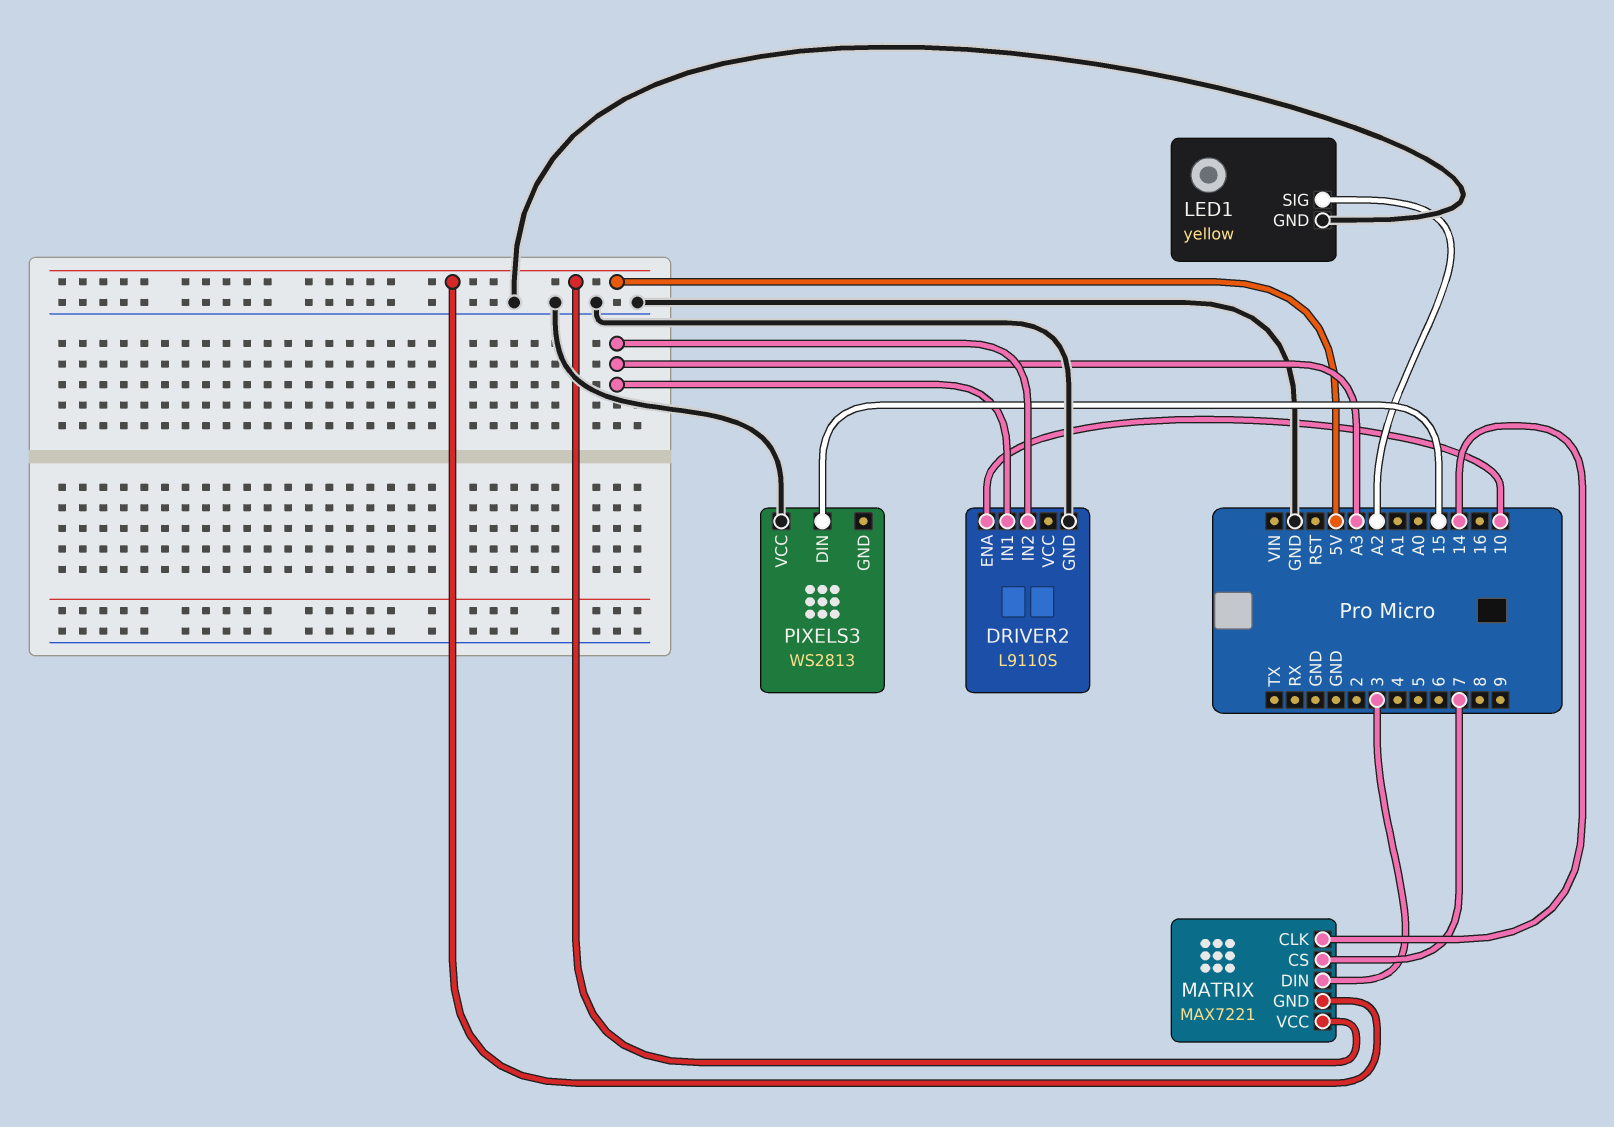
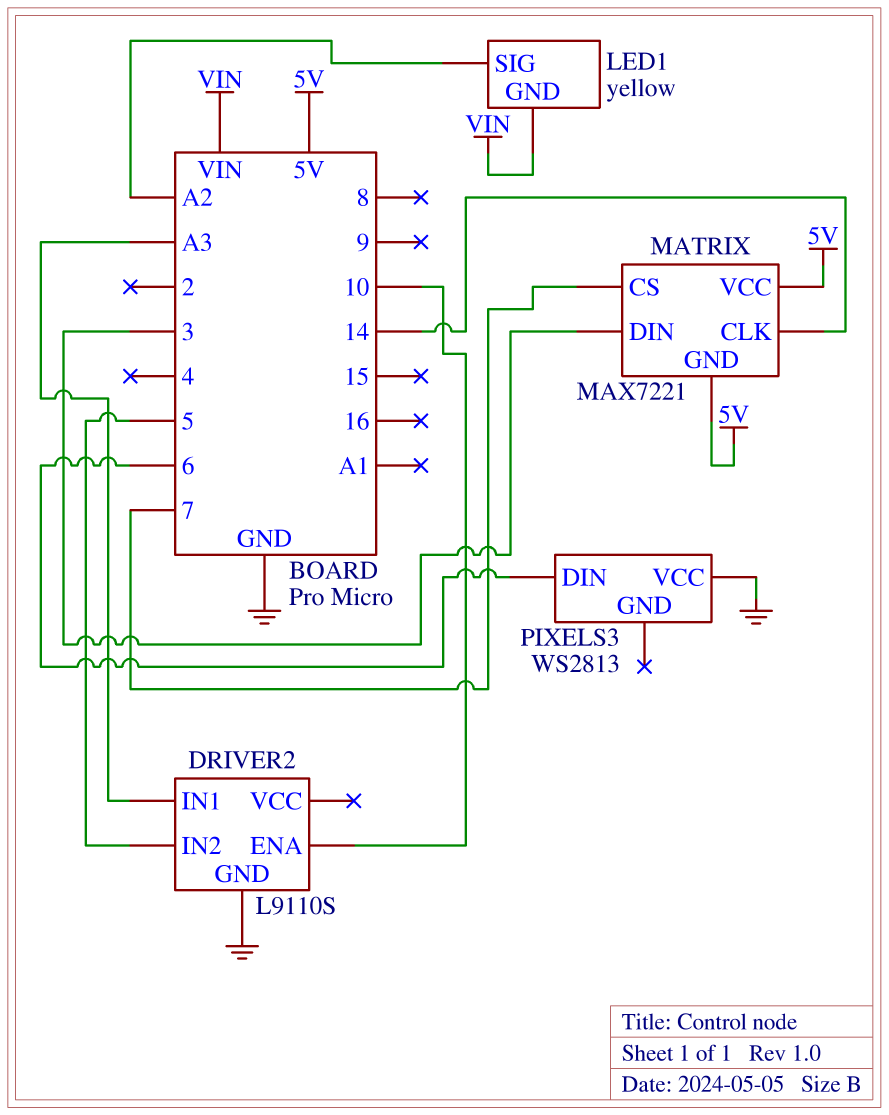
DRIVER2 pin IN2: A3 -> 5
LED1 pin GND: GND -> VIN
PIXELS3 pin DIN: 15 -> 6

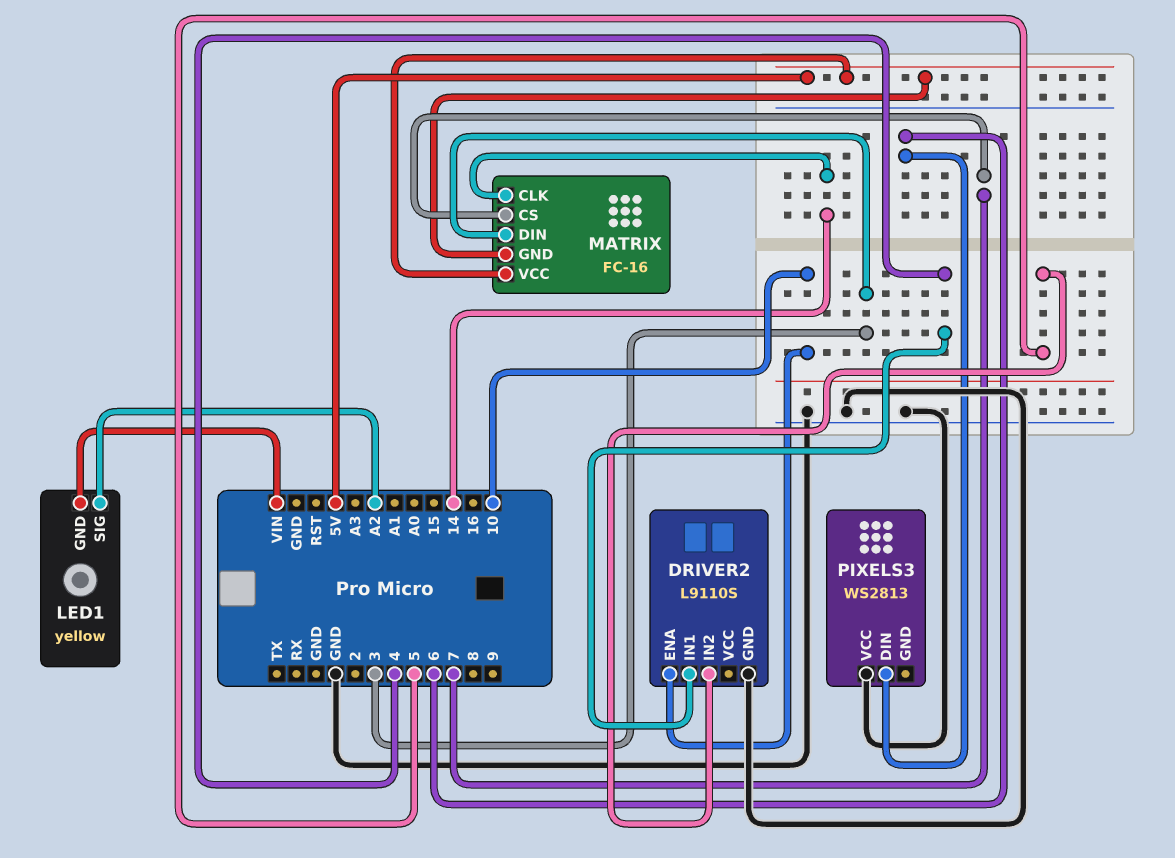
DRIVER2 pin IN1: A3 -> 4
MATRIX: MAX7221 -> FC-16

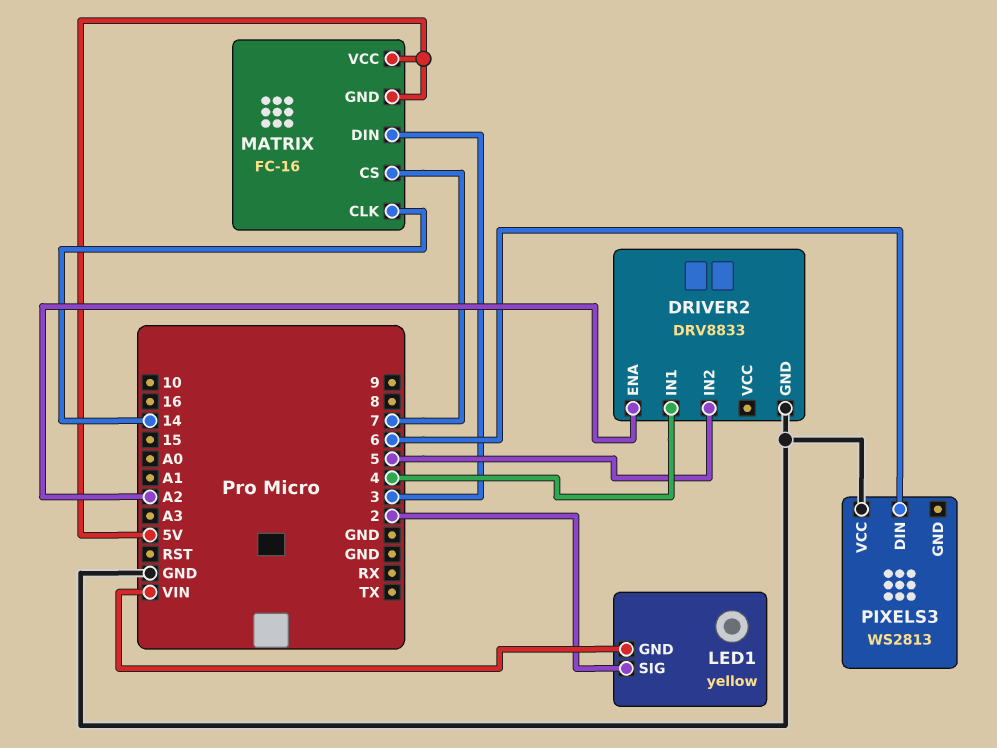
DRIVER2: L9110S -> DRV8833
DRIVER2 pin ENA: 10 -> A2
LED1 pin SIG: A2 -> 2

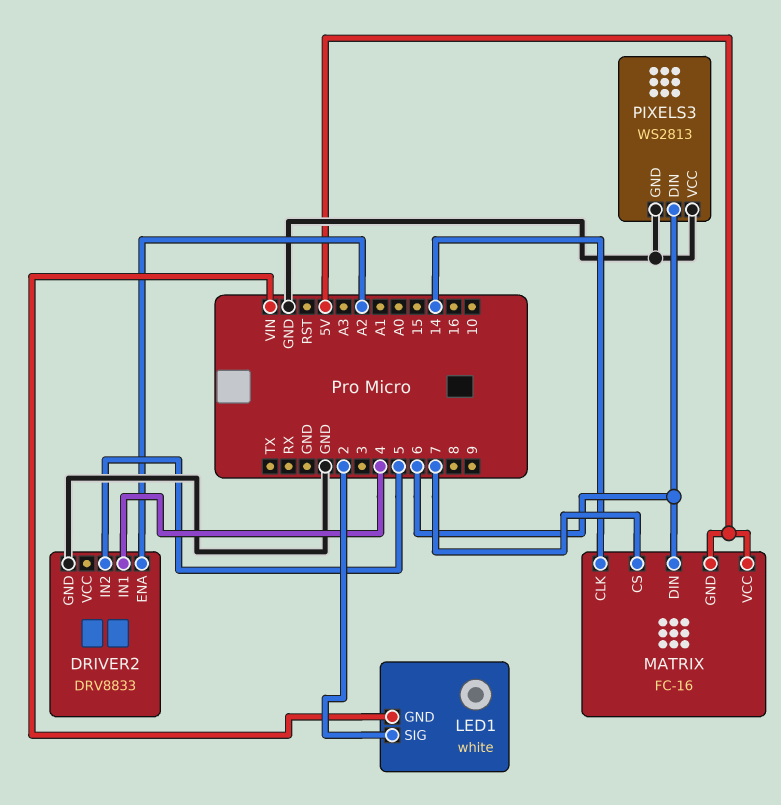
LED1: yellow -> white
MATRIX pin DIN: 3 -> 6
PIXELS3 pin GND: none -> GND

